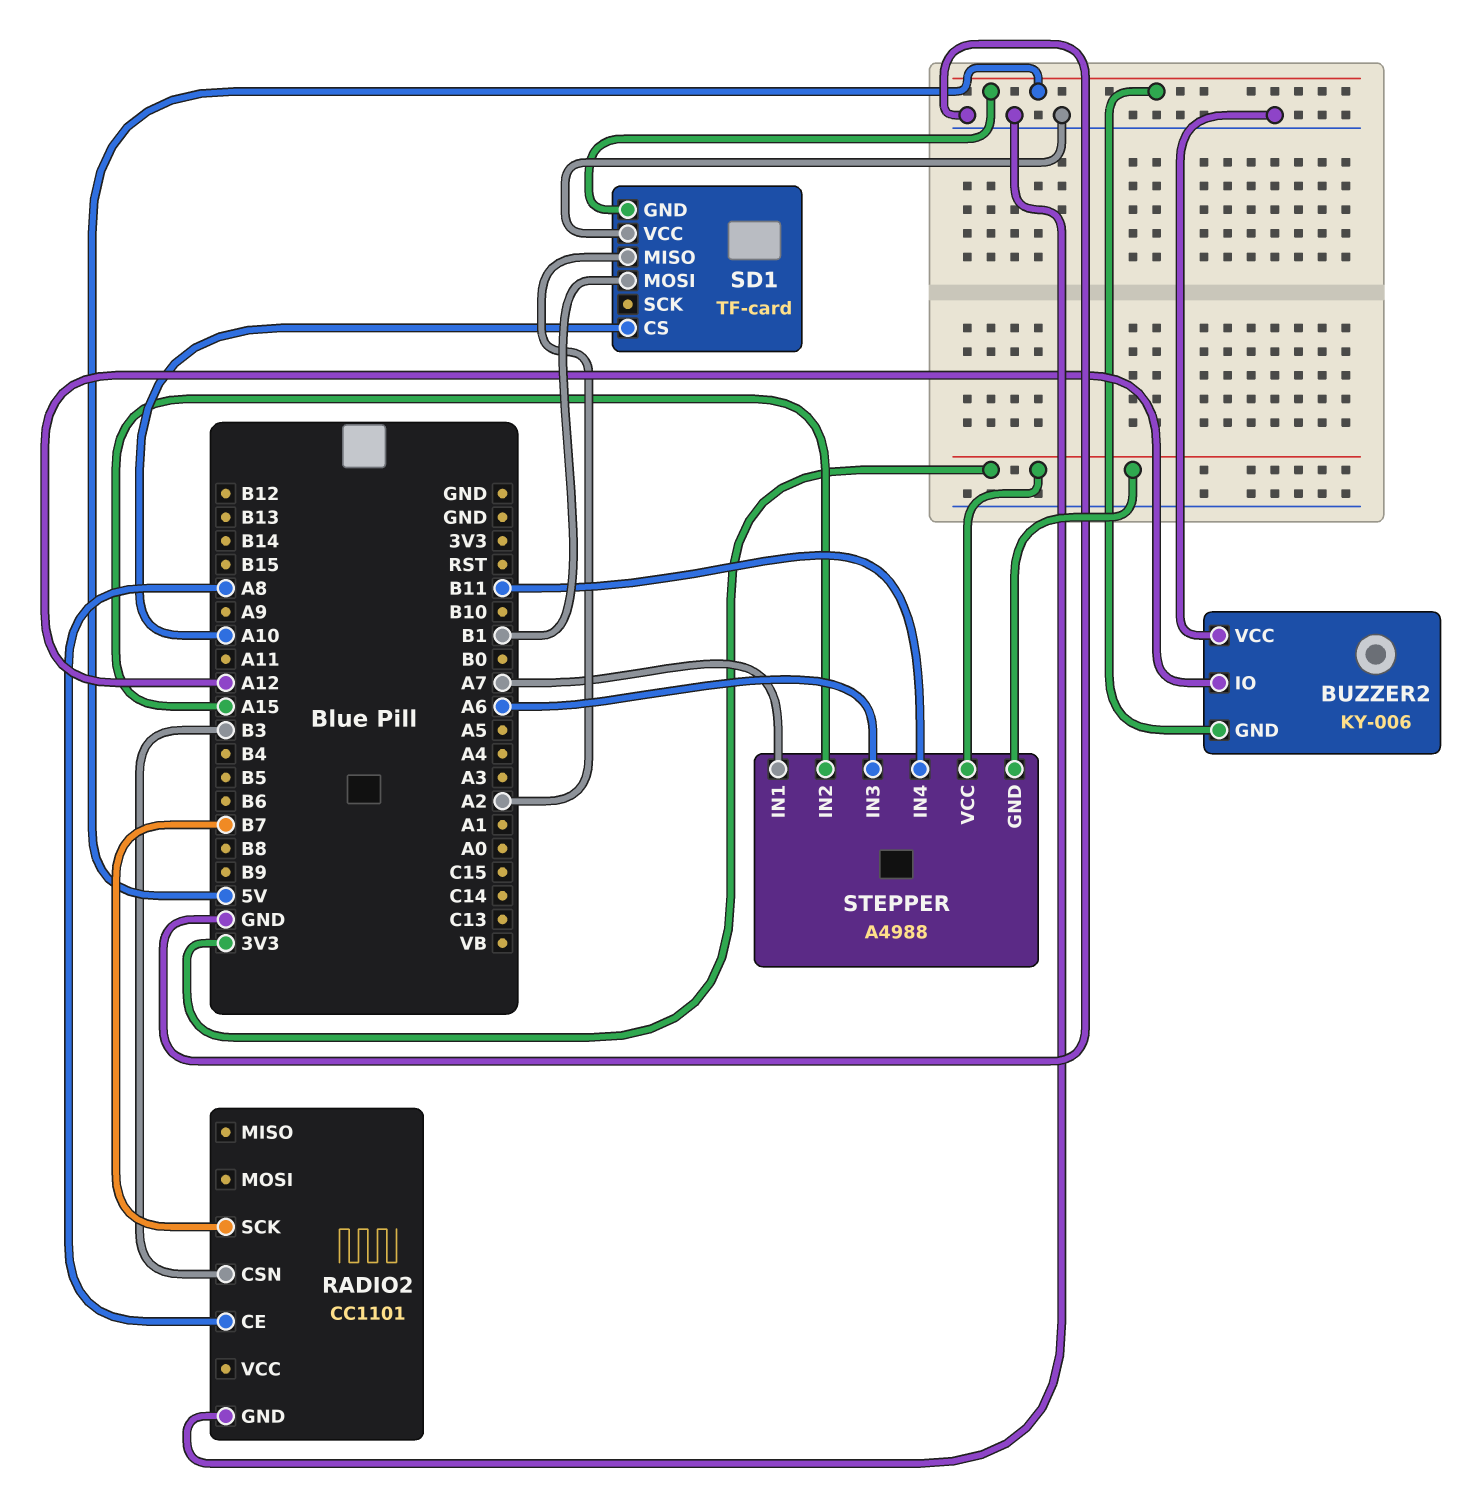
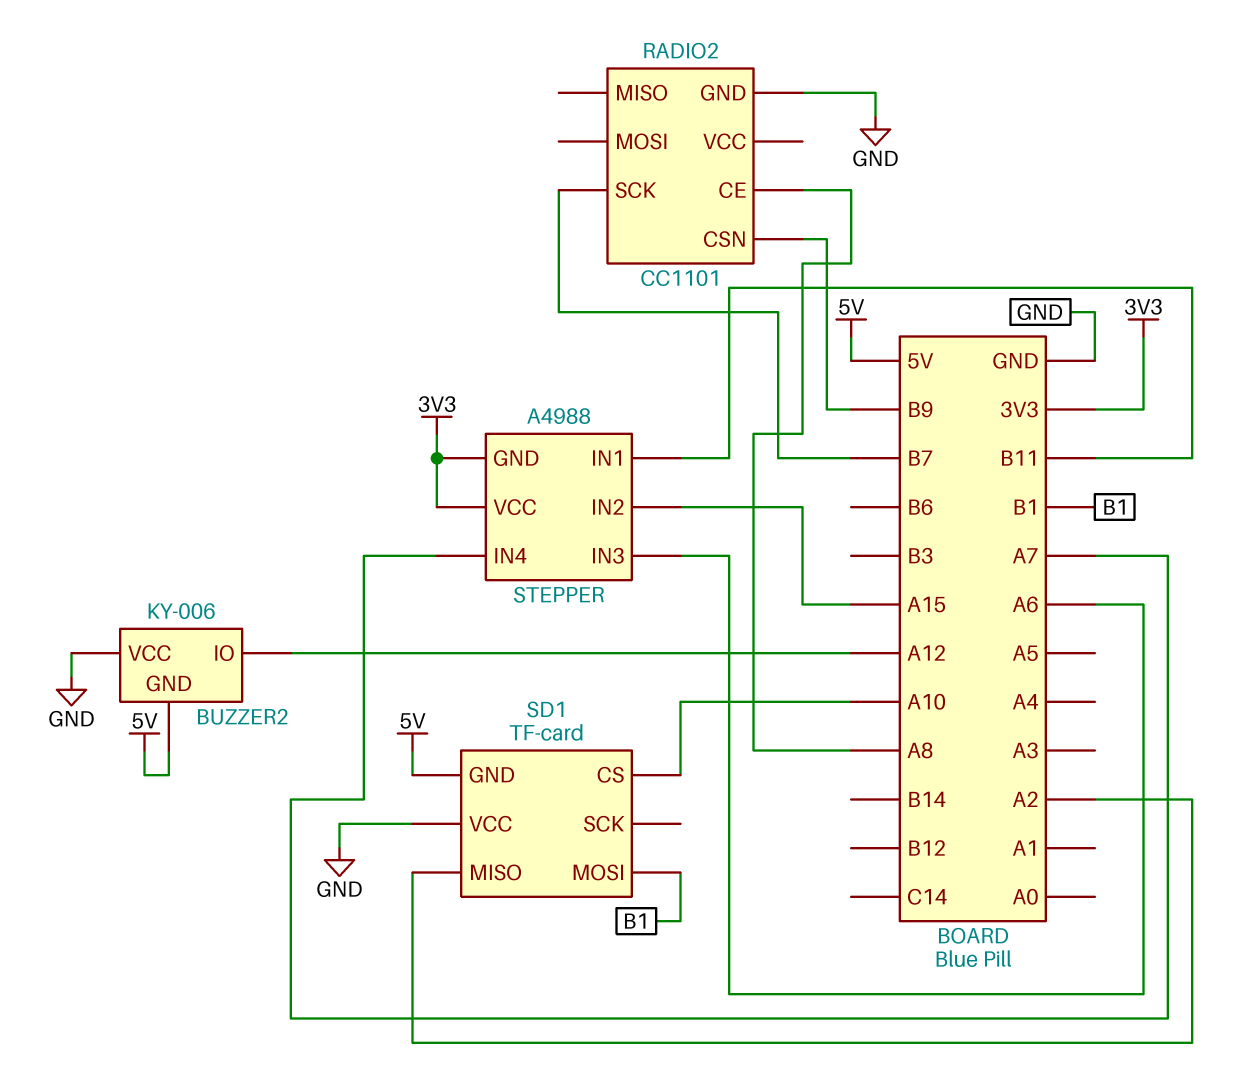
RADIO2 pin CSN: B3 -> B9
STEPPER pin IN1: A7 -> B11
STEPPER pin IN4: B11 -> A7

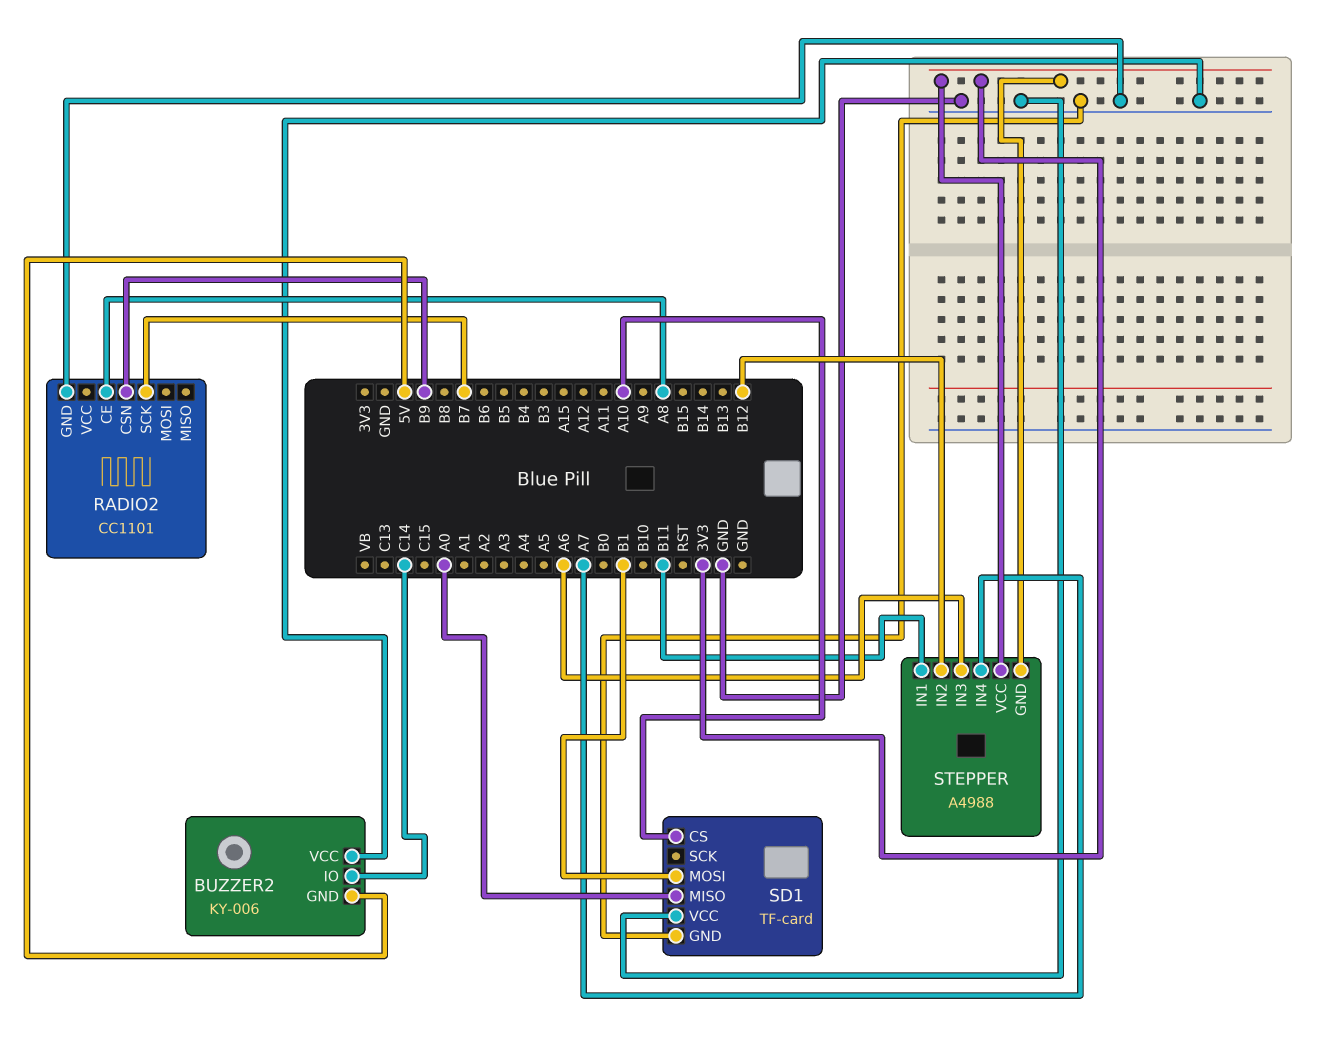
BUZZER2 pin IO: A12 -> C14
SD1 pin GND: 5V -> GND
SD1 pin MISO: A2 -> A0
STEPPER pin IN2: A15 -> B12

